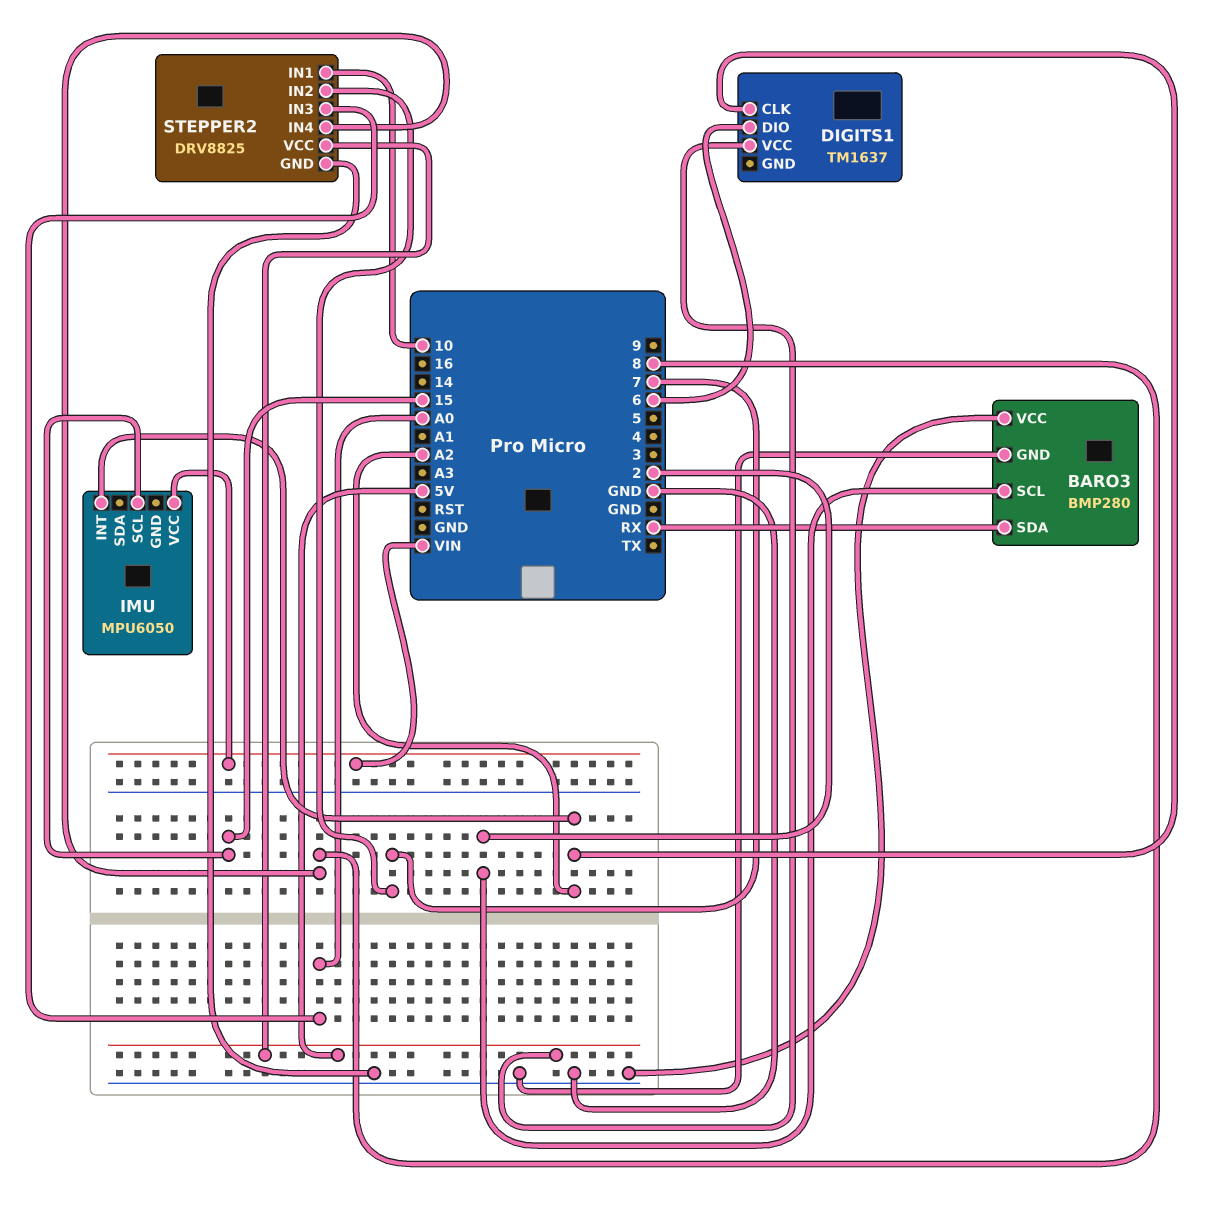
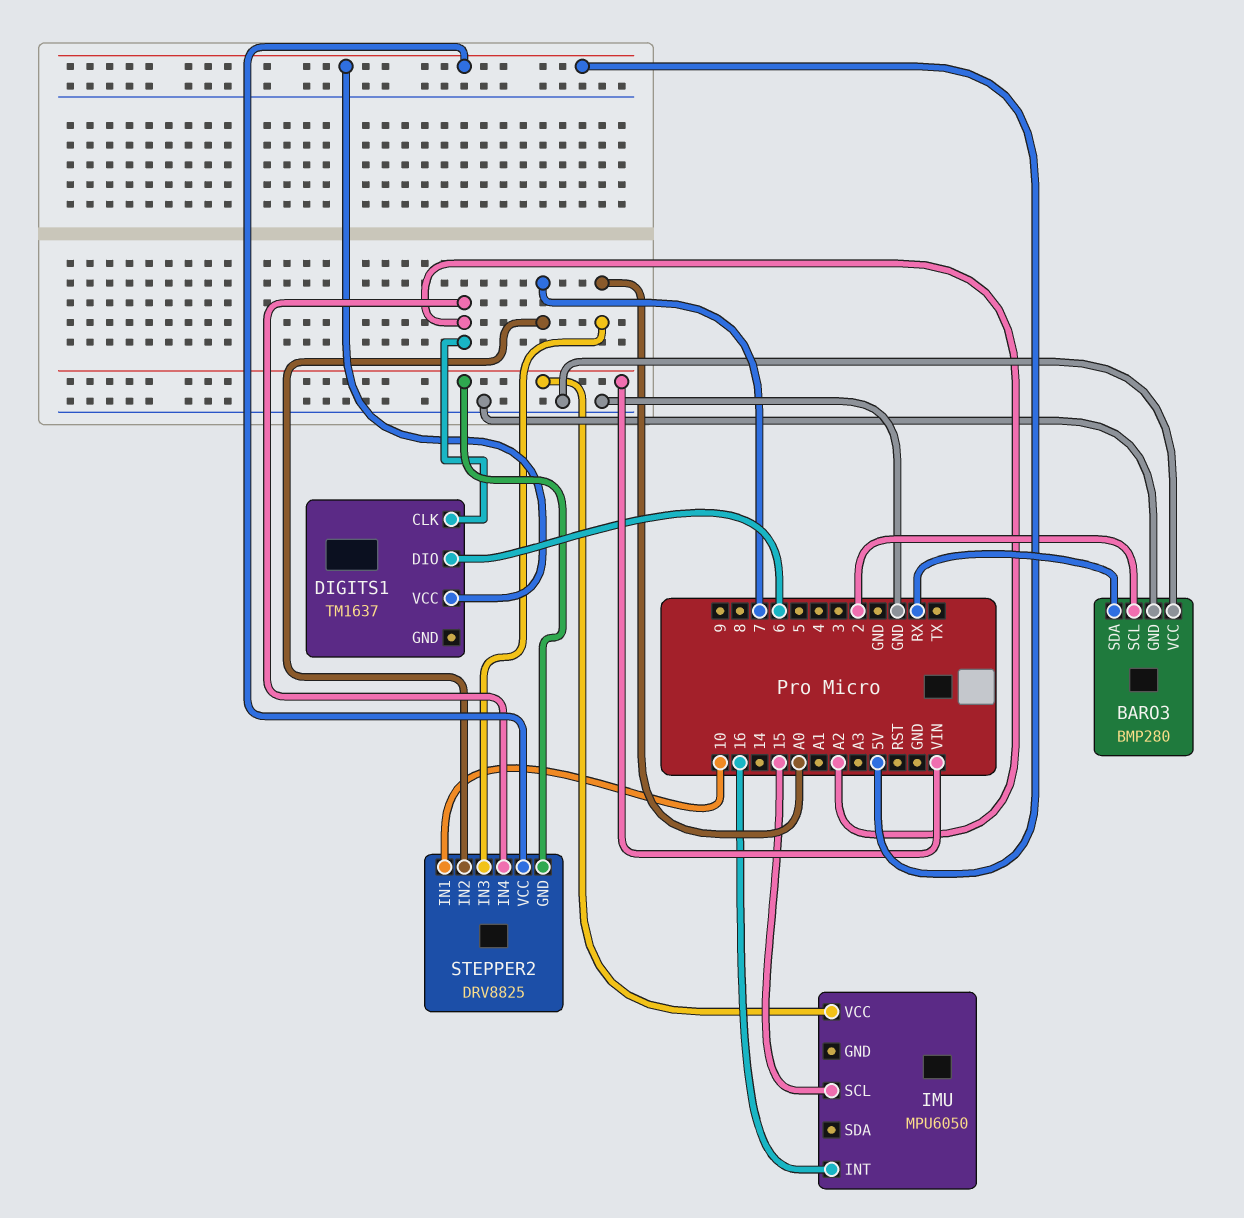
IMU pin INT: A2 -> 16
STEPPER2 pin GND: GND -> VIN
STEPPER2 pin IN4: 8 -> A2

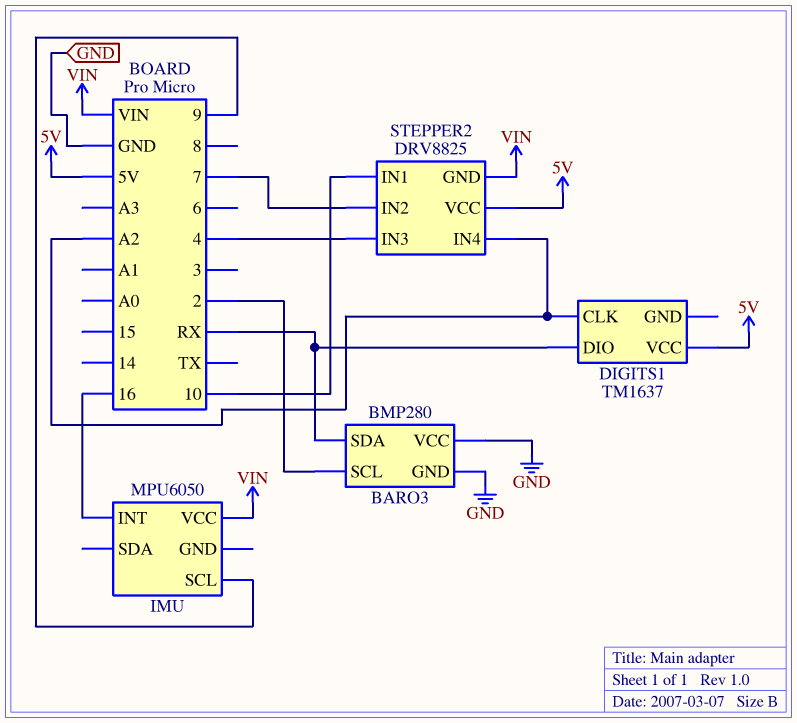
DIGITS1 pin DIO: 6 -> RX
IMU pin SCL: 15 -> 9
STEPPER2 pin IN3: A0 -> 4

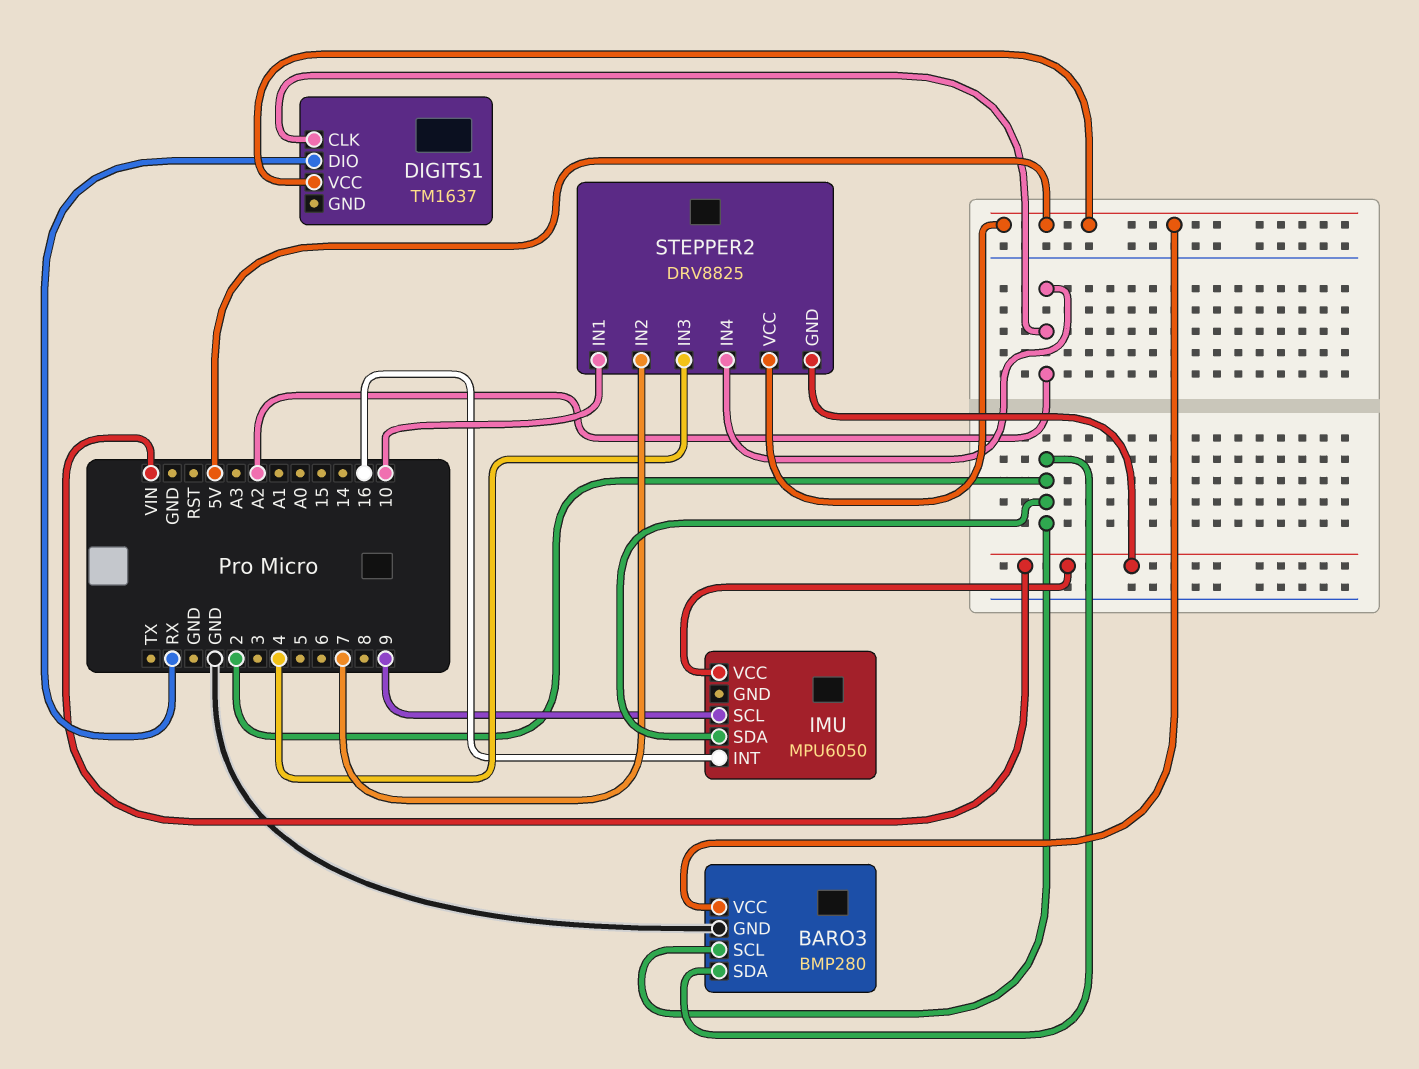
BARO3 pin SDA: RX -> 2
BARO3 pin VCC: GND -> 5V
IMU pin SDA: none -> 2

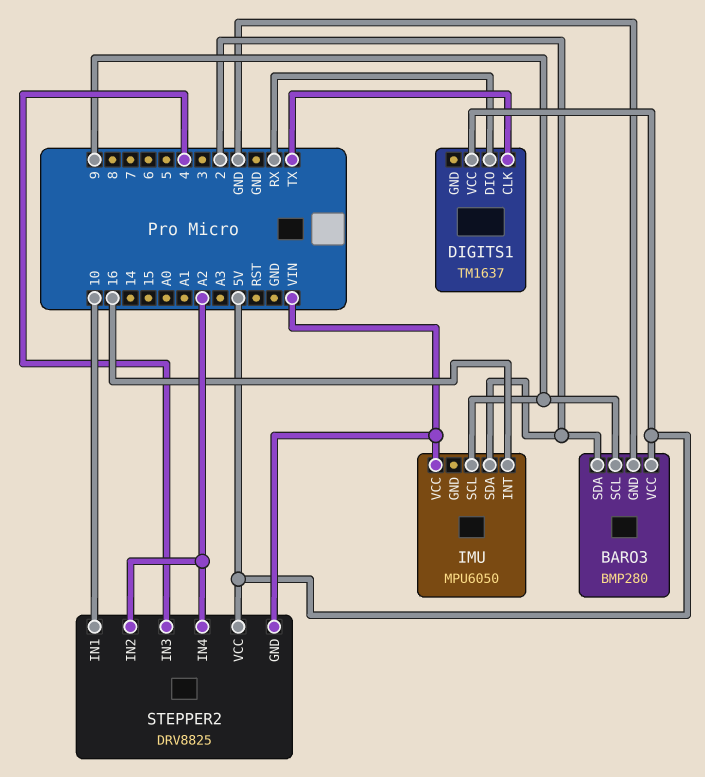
BARO3 pin SCL: 2 -> 9
DIGITS1 pin CLK: A2 -> TX
STEPPER2 pin IN2: 7 -> A2

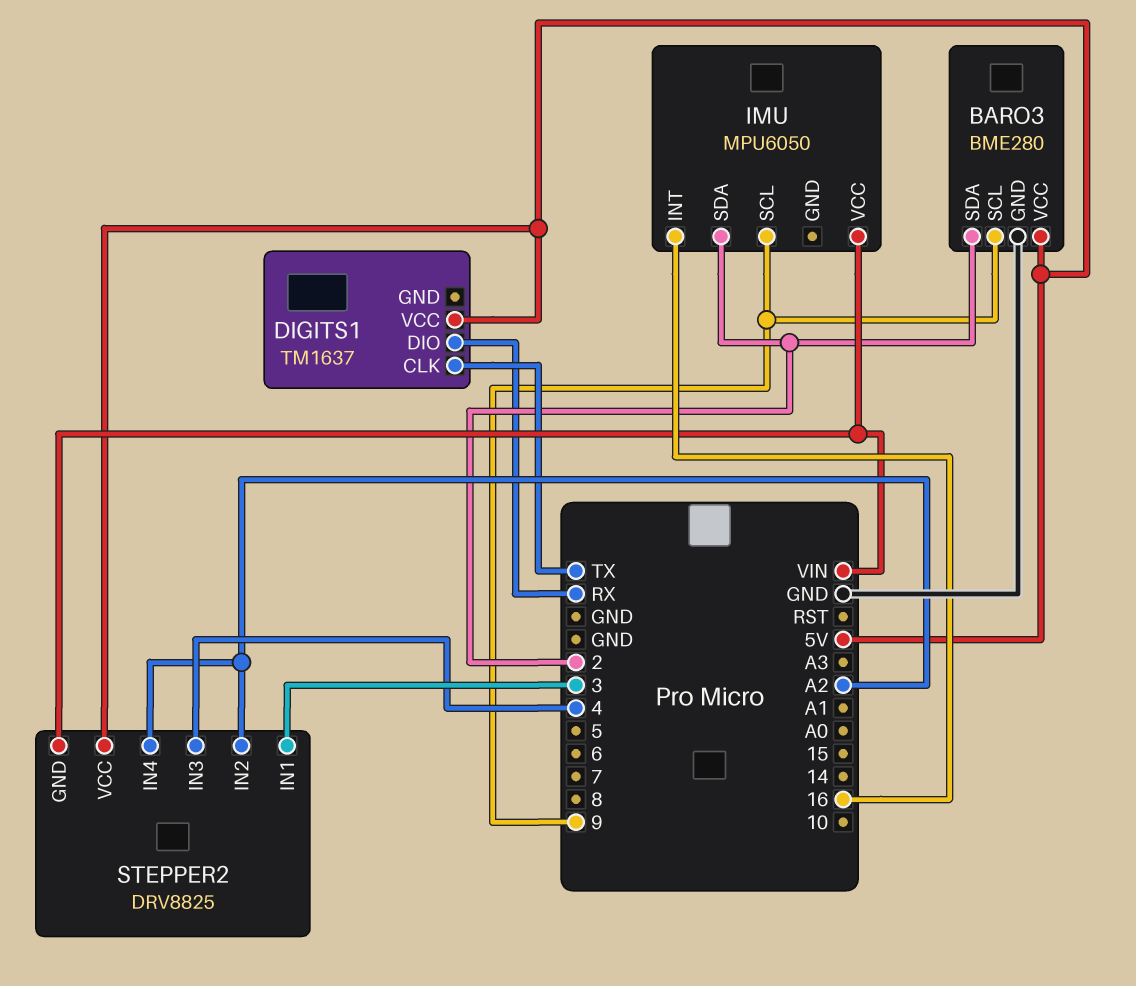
BARO3: BMP280 -> BME280
STEPPER2 pin IN1: 10 -> 3

